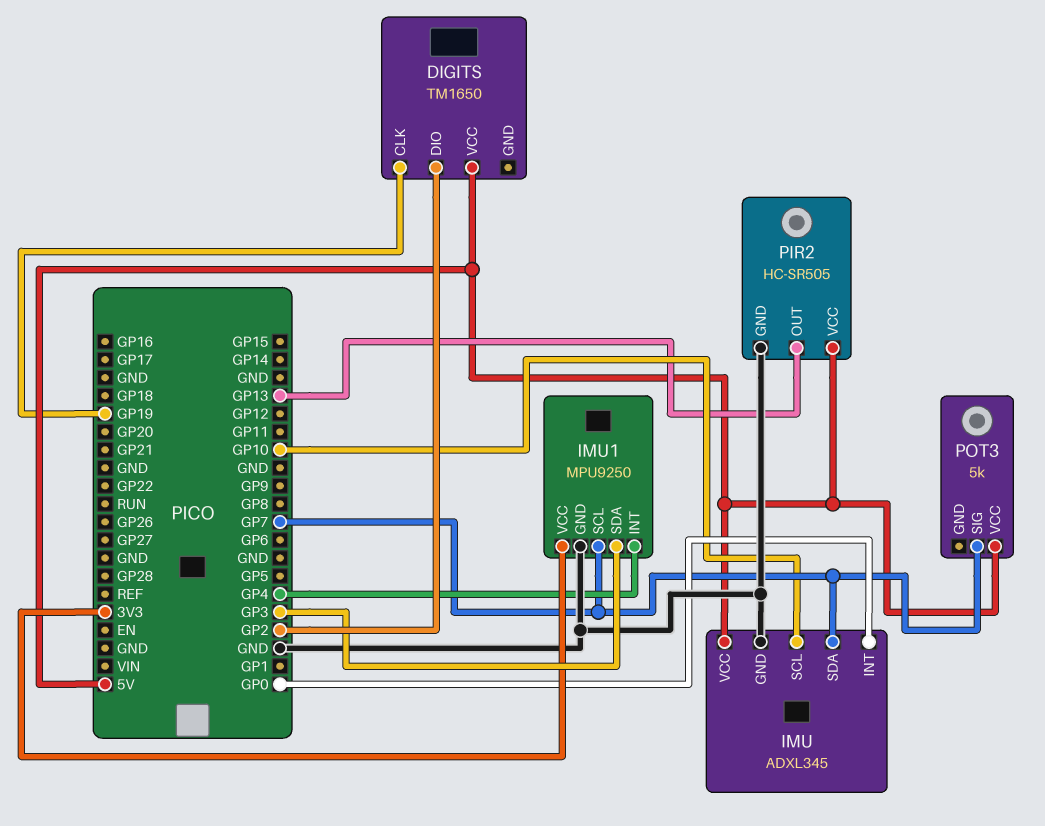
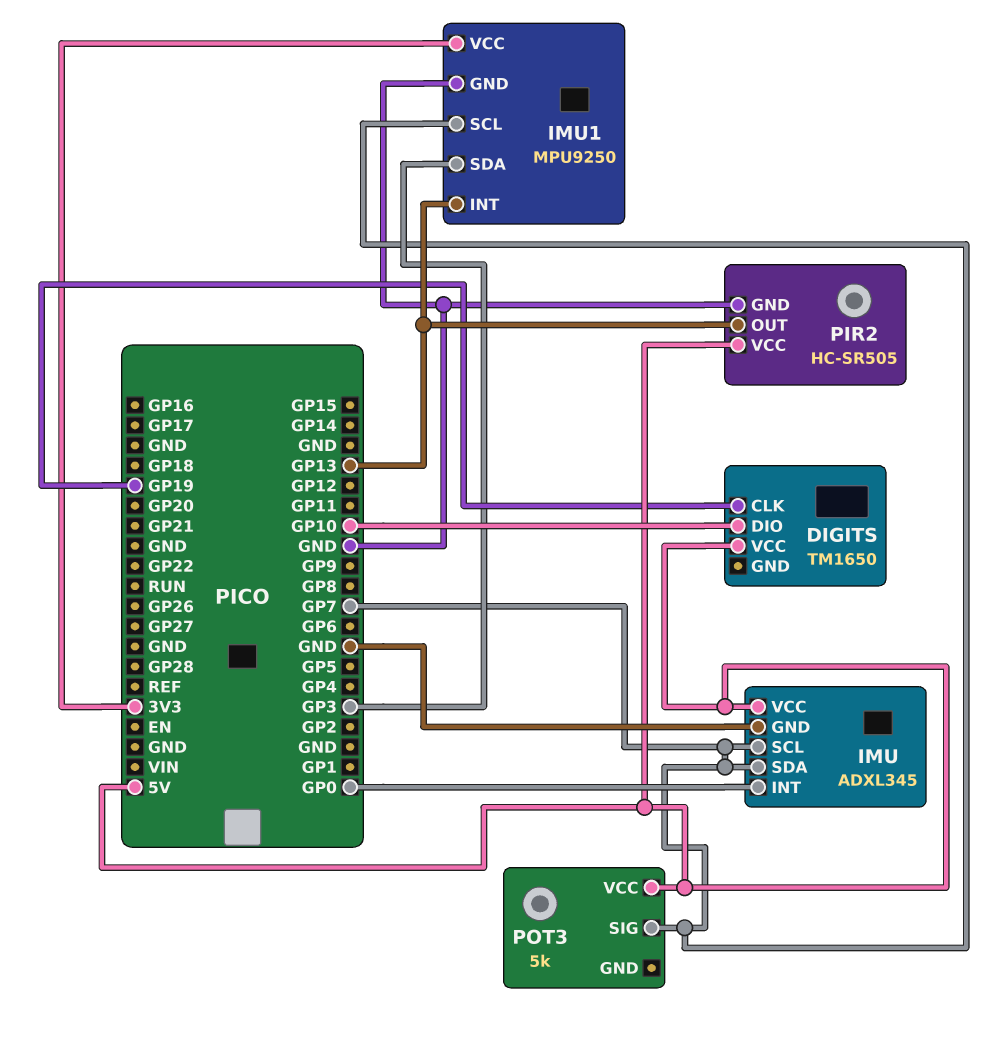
DIGITS pin DIO: GP2 -> GP10
IMU pin SCL: GP10 -> GP7
IMU1 pin INT: GP4 -> GP13

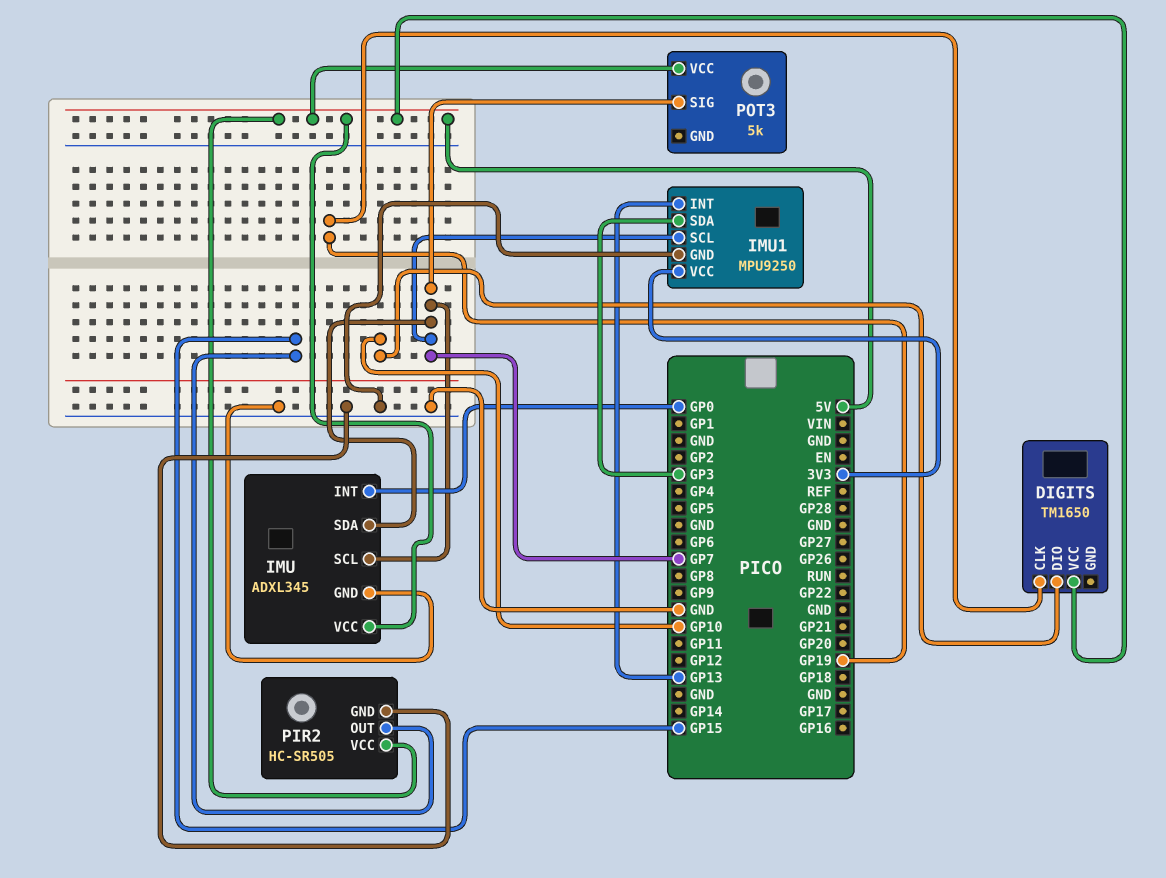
PIR2 pin OUT: GP13 -> GP15

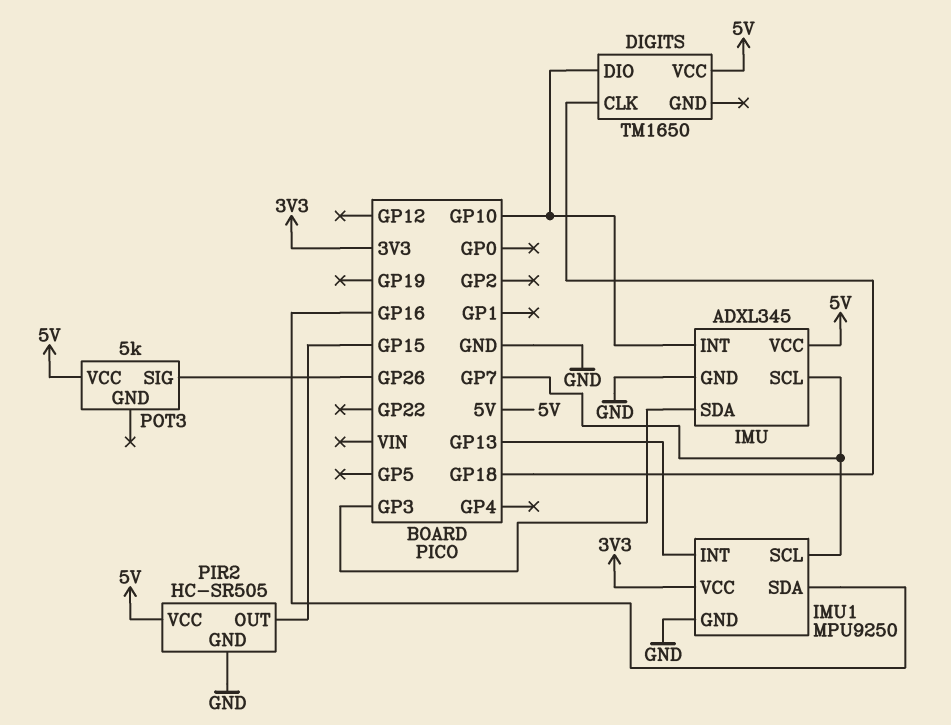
DIGITS pin CLK: GP19 -> GP18
IMU pin INT: GP0 -> GP10
IMU pin SDA: GP7 -> GP3
IMU1 pin SDA: GP3 -> GP16
POT3 pin SIG: GP7 -> GP26

